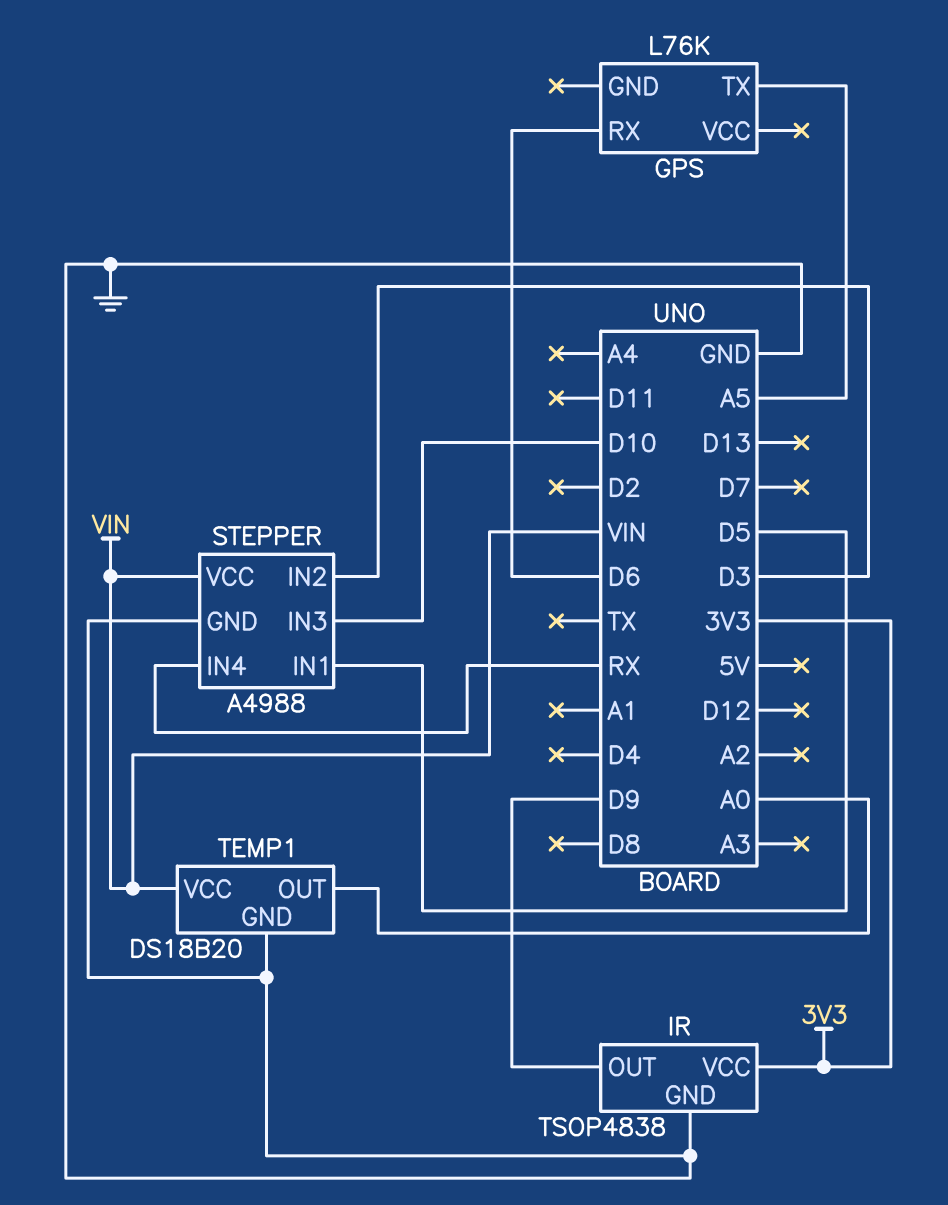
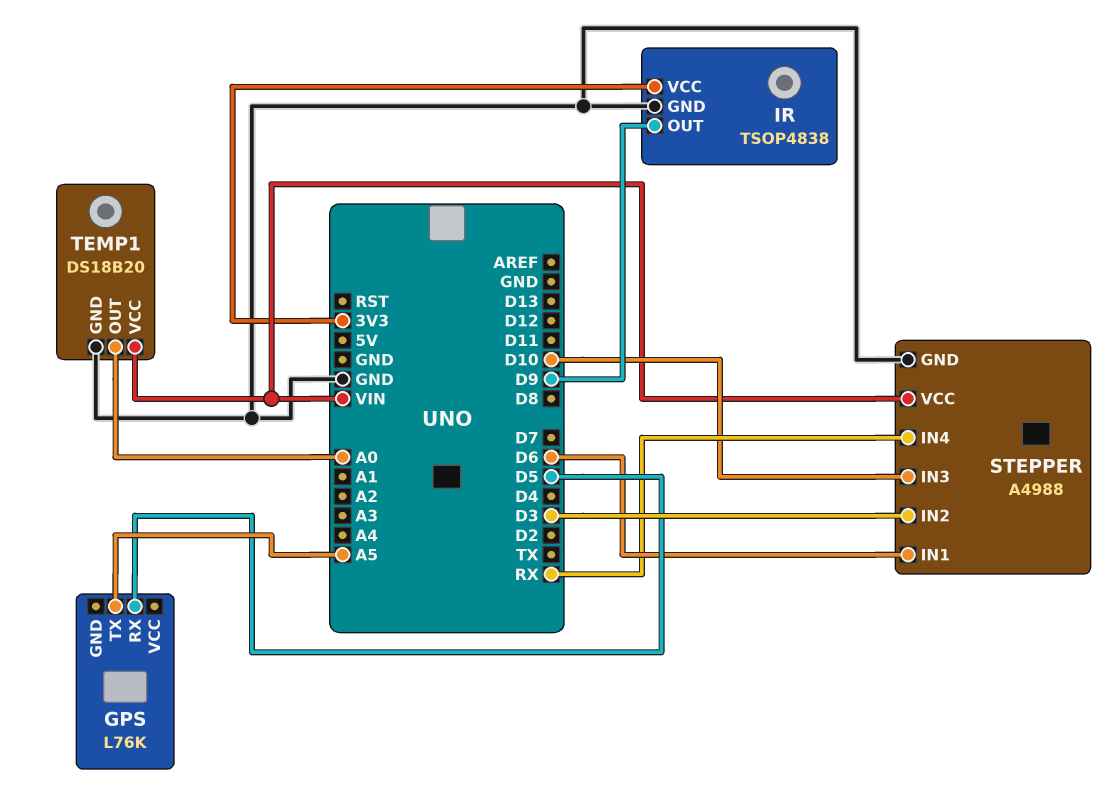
GPS pin RX: D6 -> D5
STEPPER pin IN1: D5 -> D6

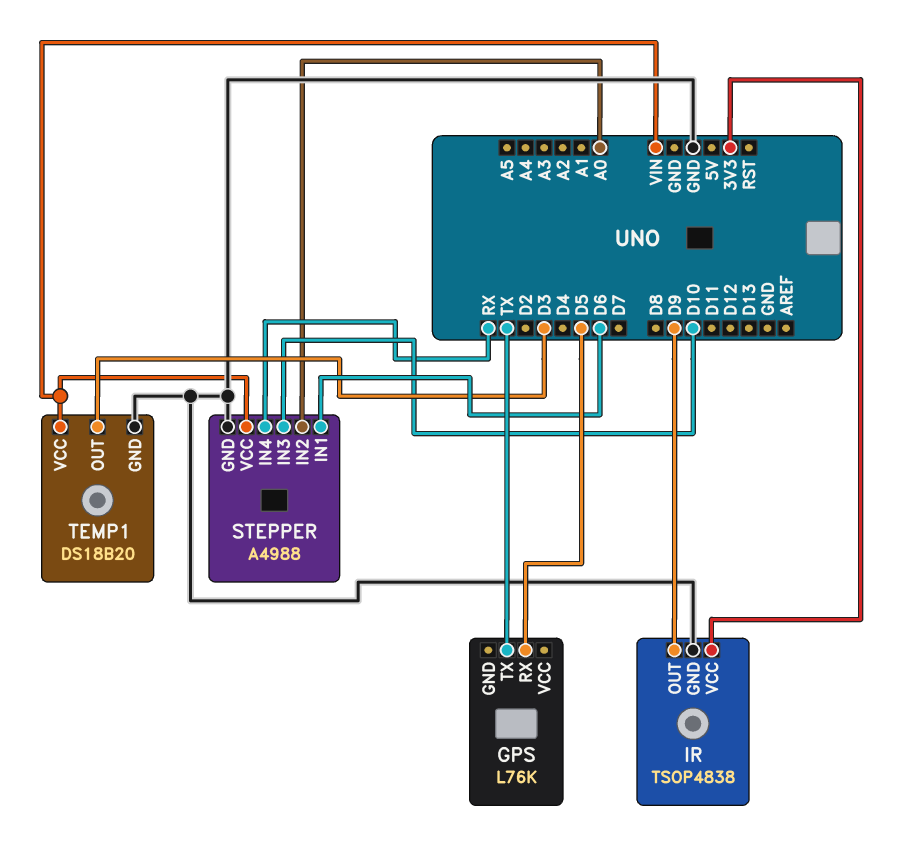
GPS pin TX: A5 -> TX
STEPPER pin IN2: D3 -> A0
TEMP1 pin OUT: A0 -> D3

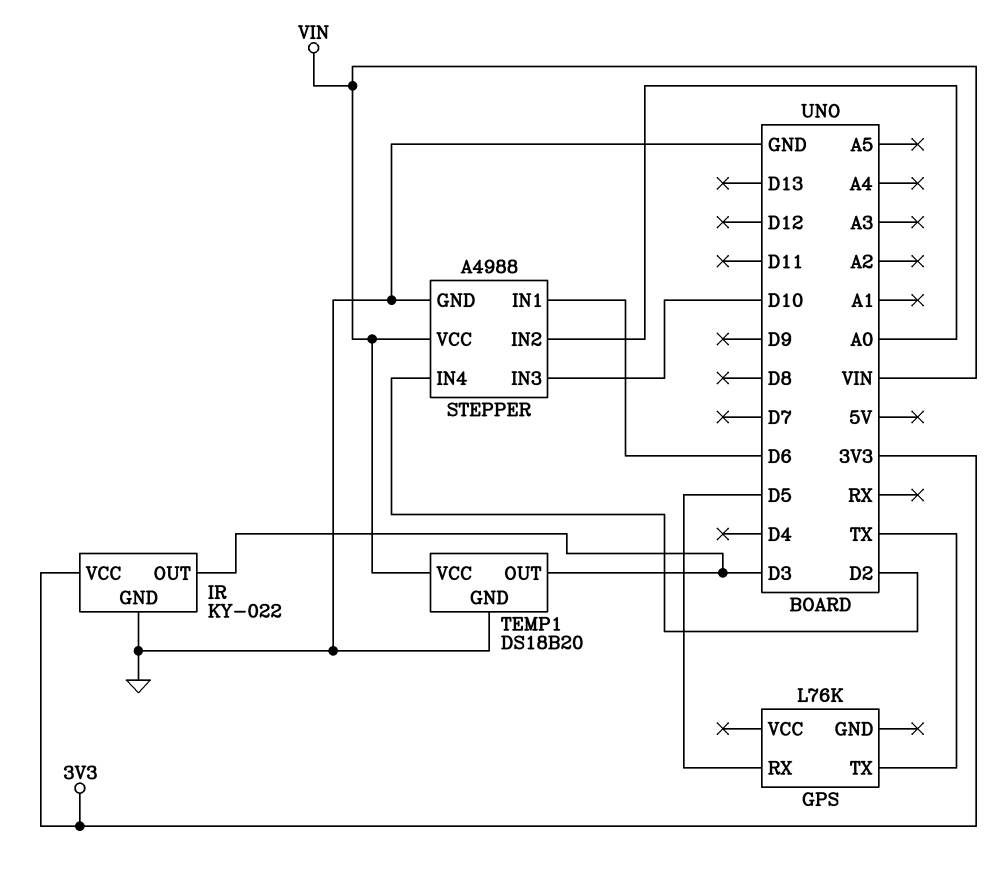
IR: TSOP4838 -> KY-022
IR pin OUT: D9 -> D3
STEPPER pin IN4: RX -> D2

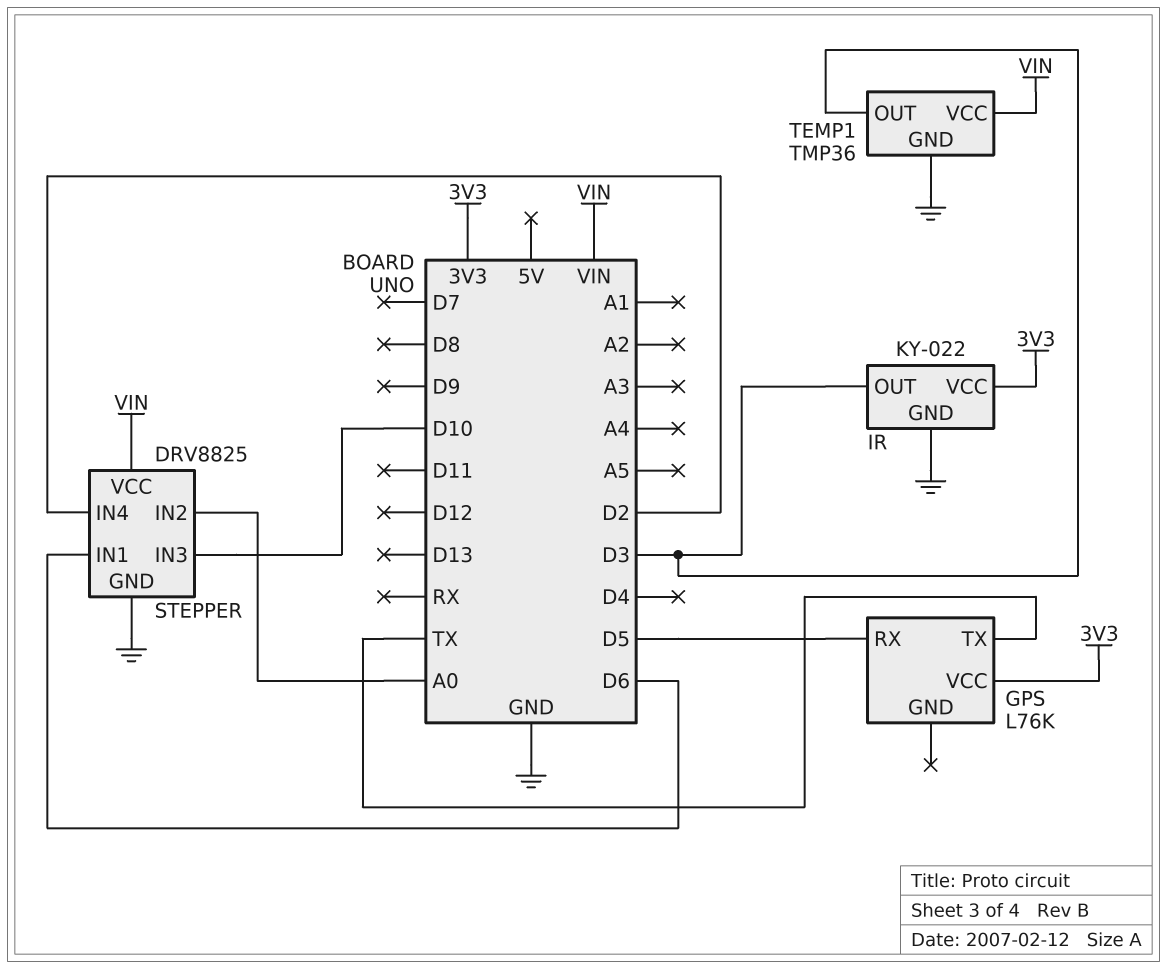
GPS pin VCC: none -> 3V3
STEPPER: A4988 -> DRV8825
TEMP1: DS18B20 -> TMP36

